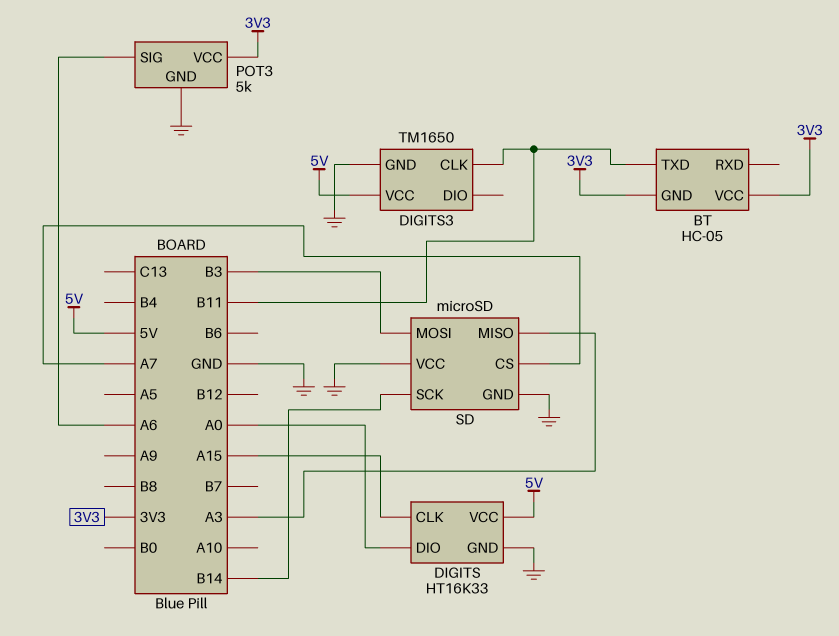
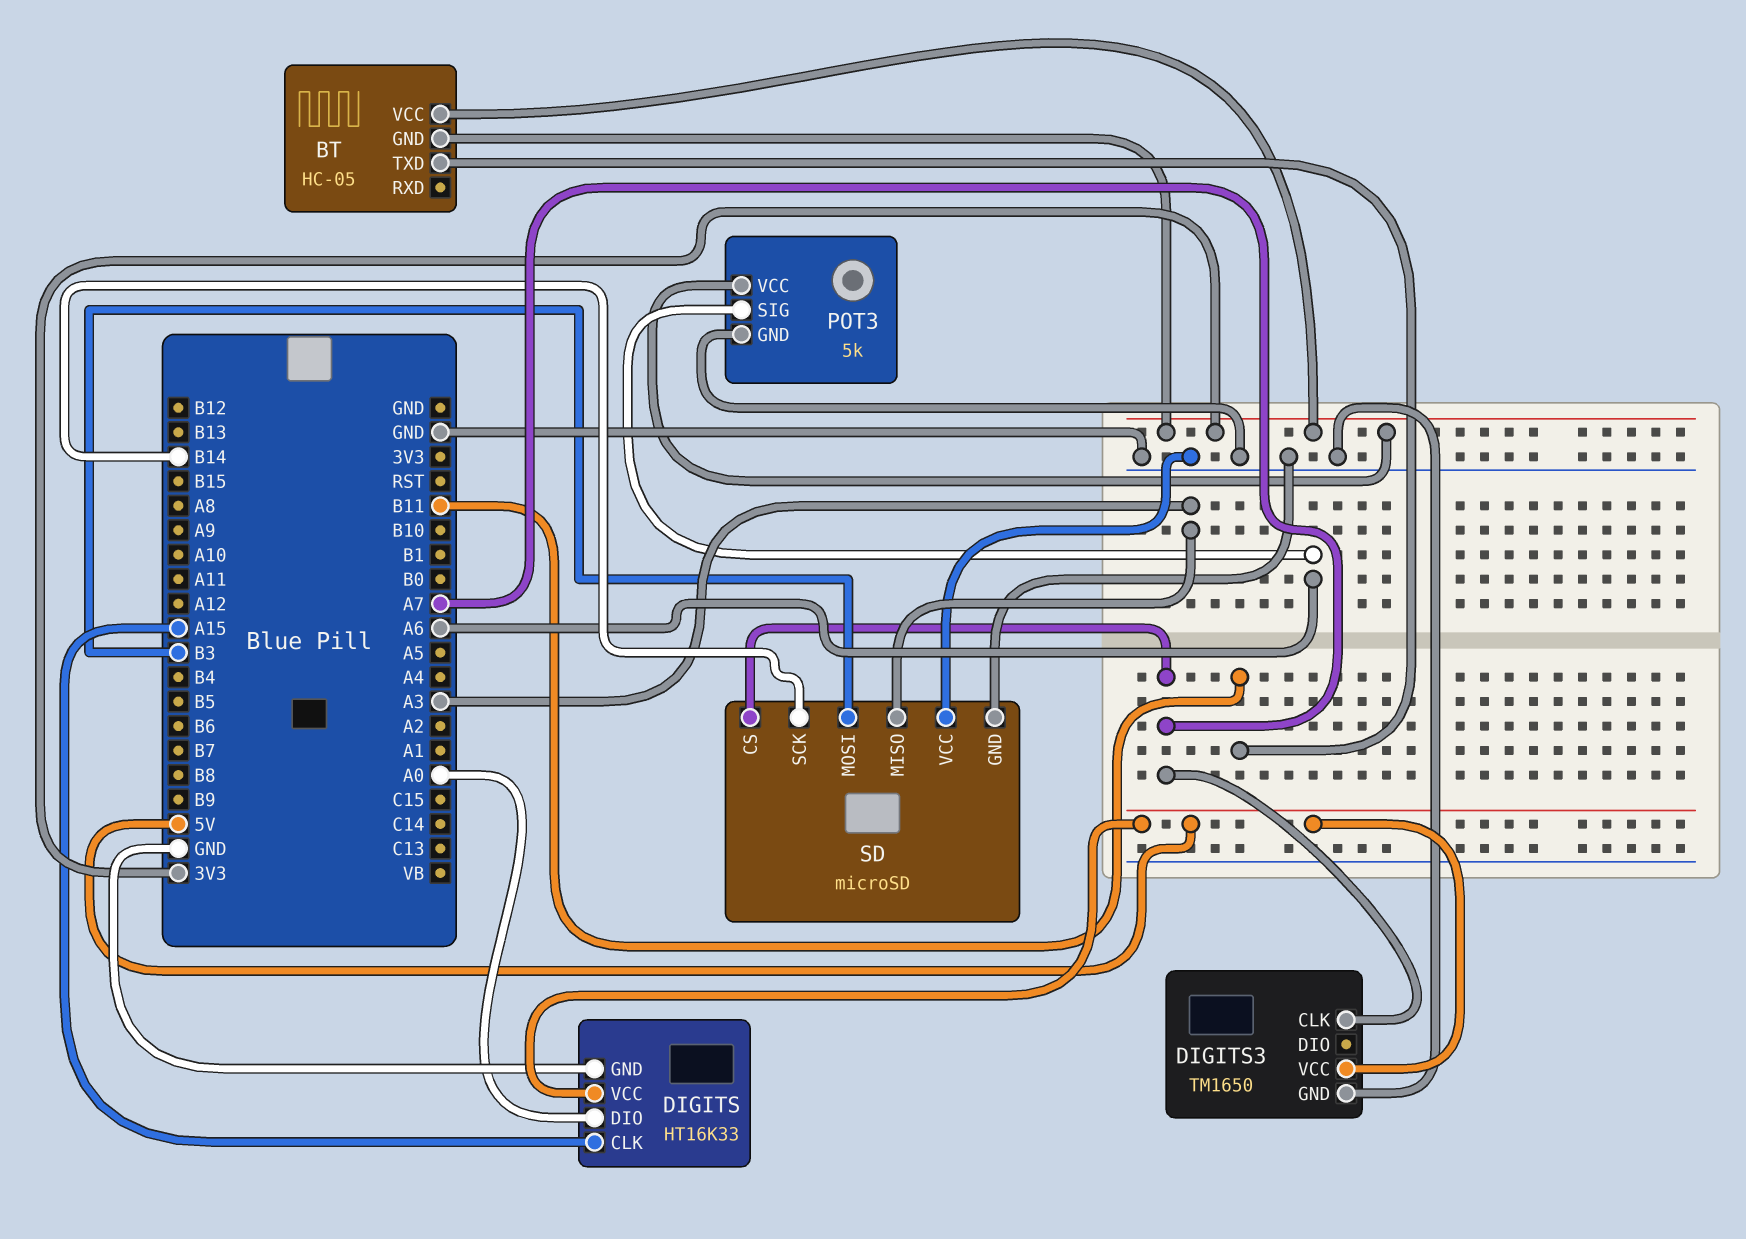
DIGITS3 pin CLK: B11 -> A7

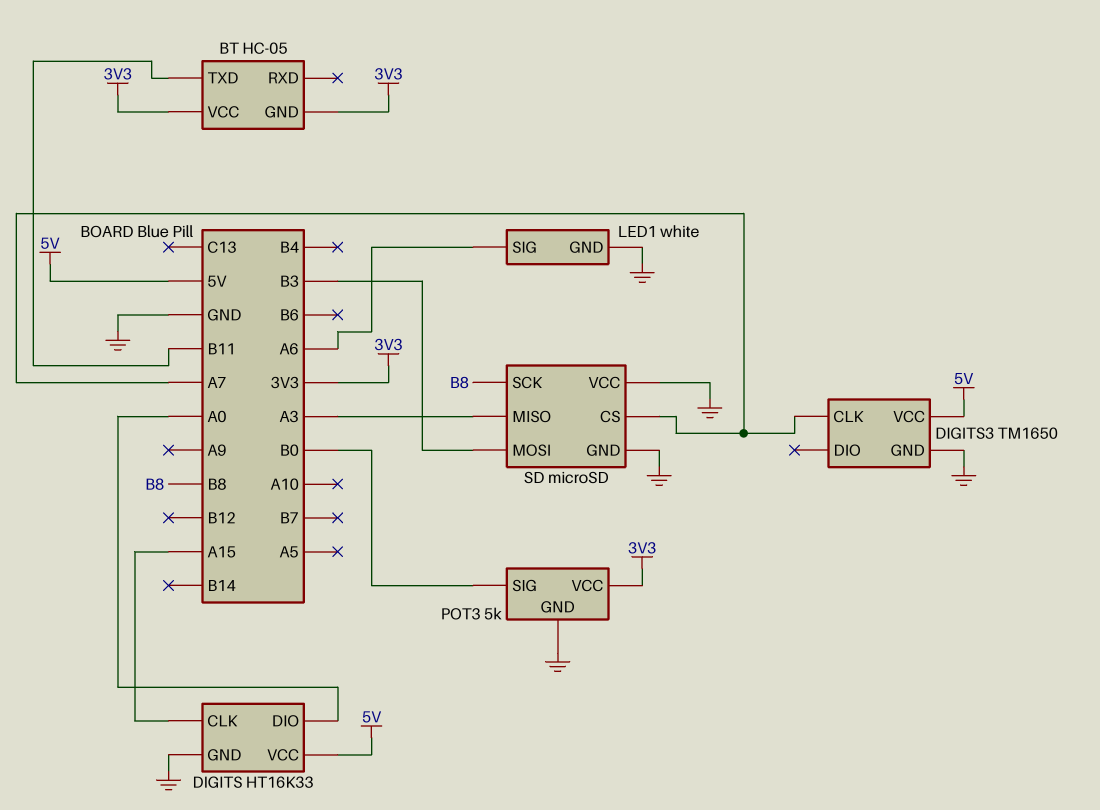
LED1: none -> white
LED1 pin GND: none -> GND
LED1 pin SIG: none -> A6
POT3 pin SIG: A6 -> B0
SD pin SCK: B14 -> B8

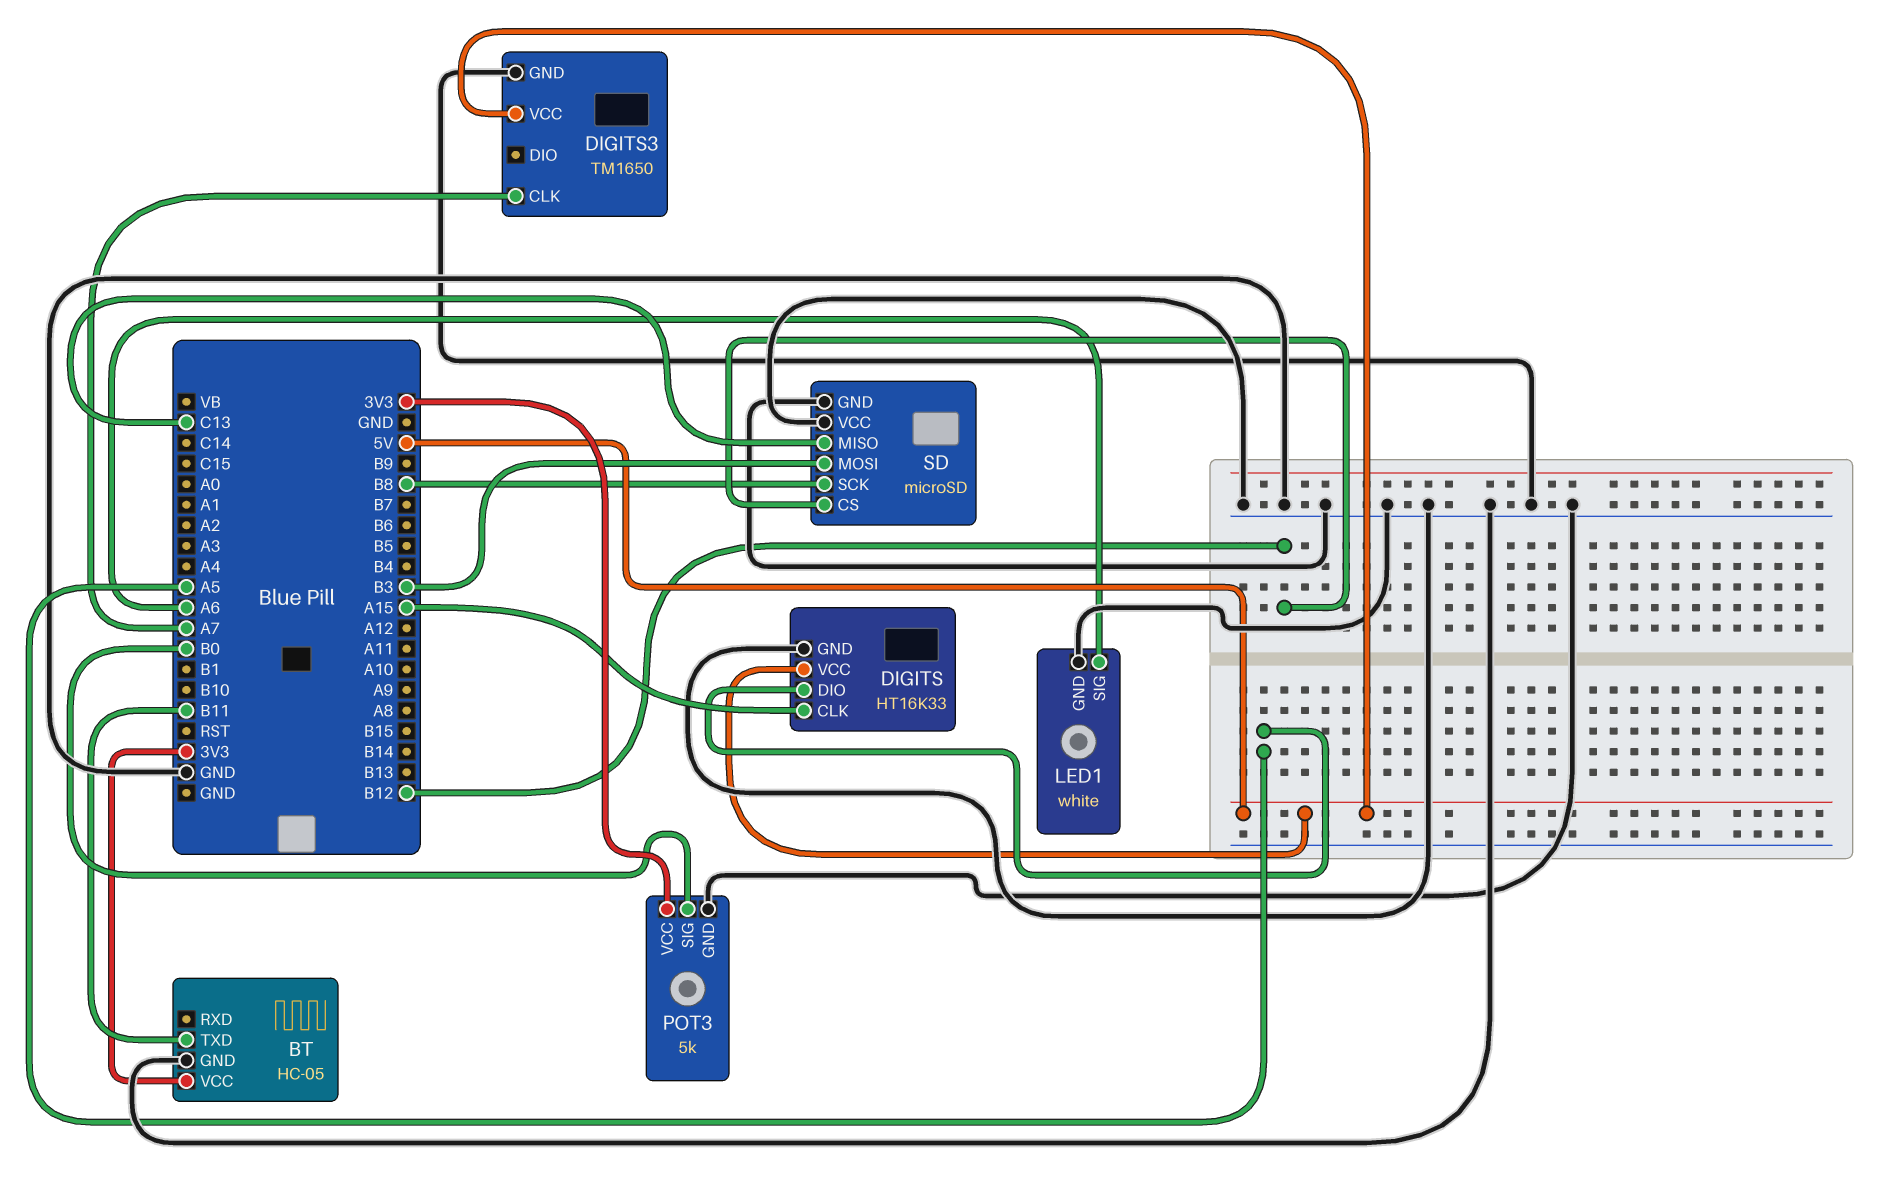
BT pin GND: 3V3 -> GND
DIGITS pin DIO: A0 -> A5
SD pin CS: A7 -> B12
SD pin MISO: A3 -> C13

